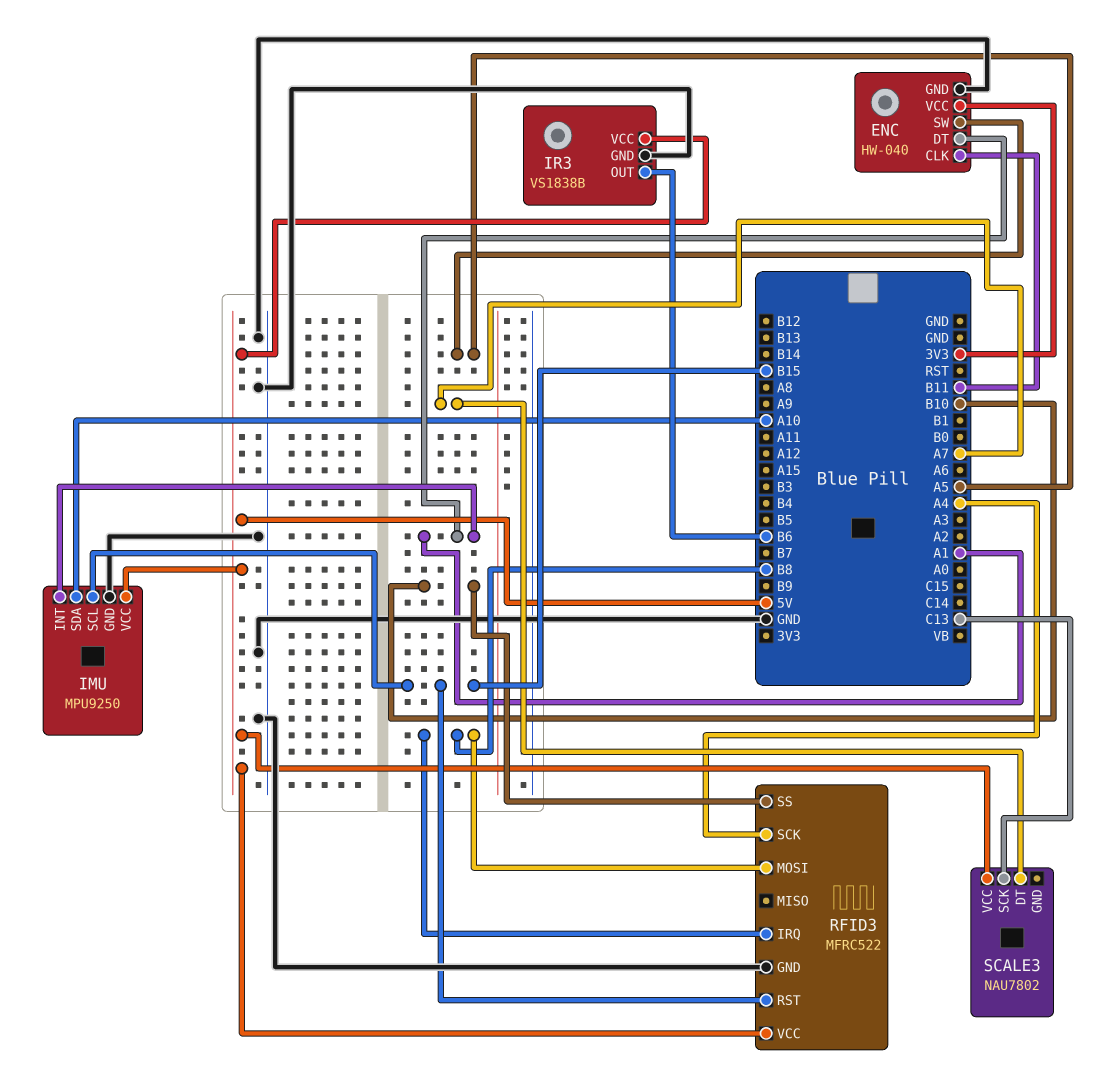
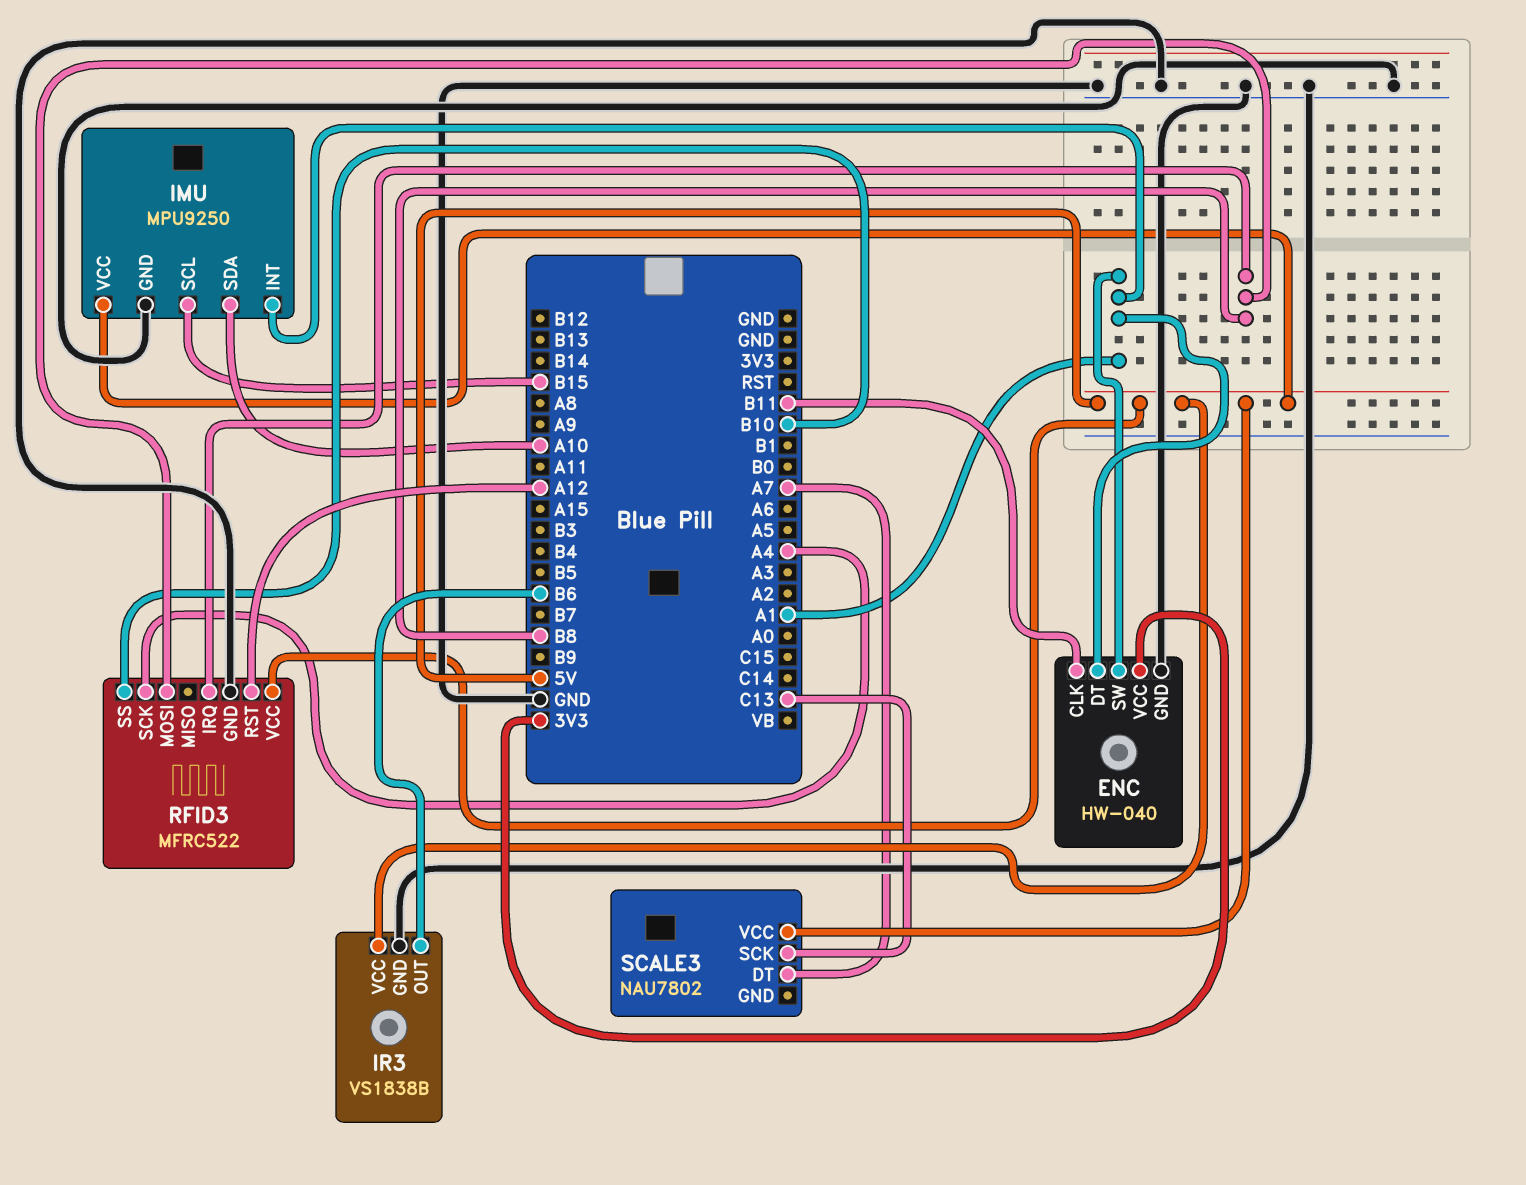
ENC pin SW: A5 -> A1
RFID3 pin RST: B15 -> A12

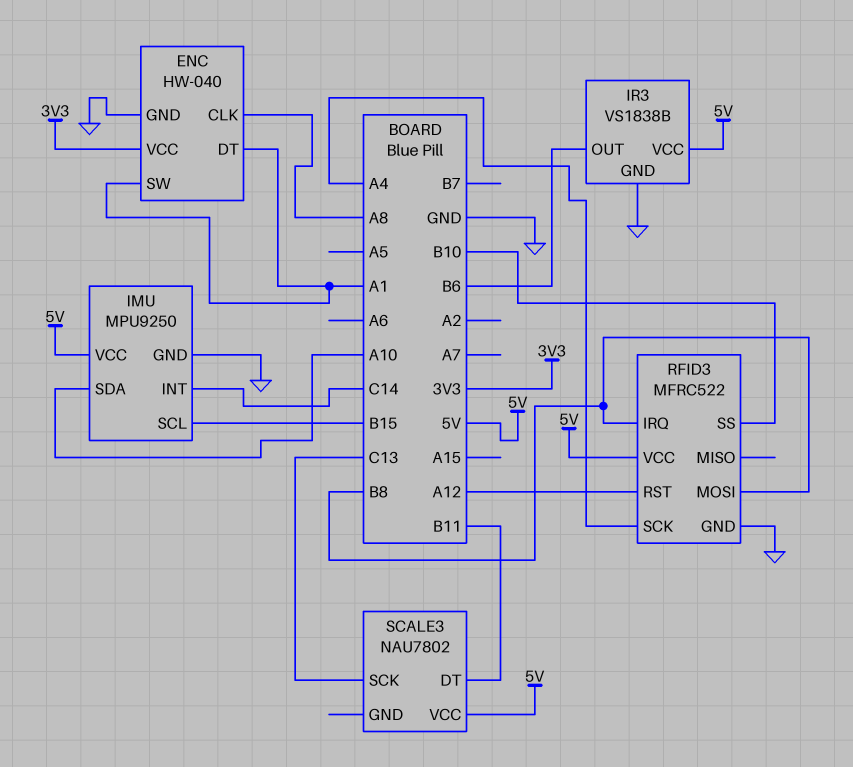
ENC pin CLK: B11 -> A8
IMU pin INT: A1 -> C14
SCALE3 pin DT: A7 -> B11

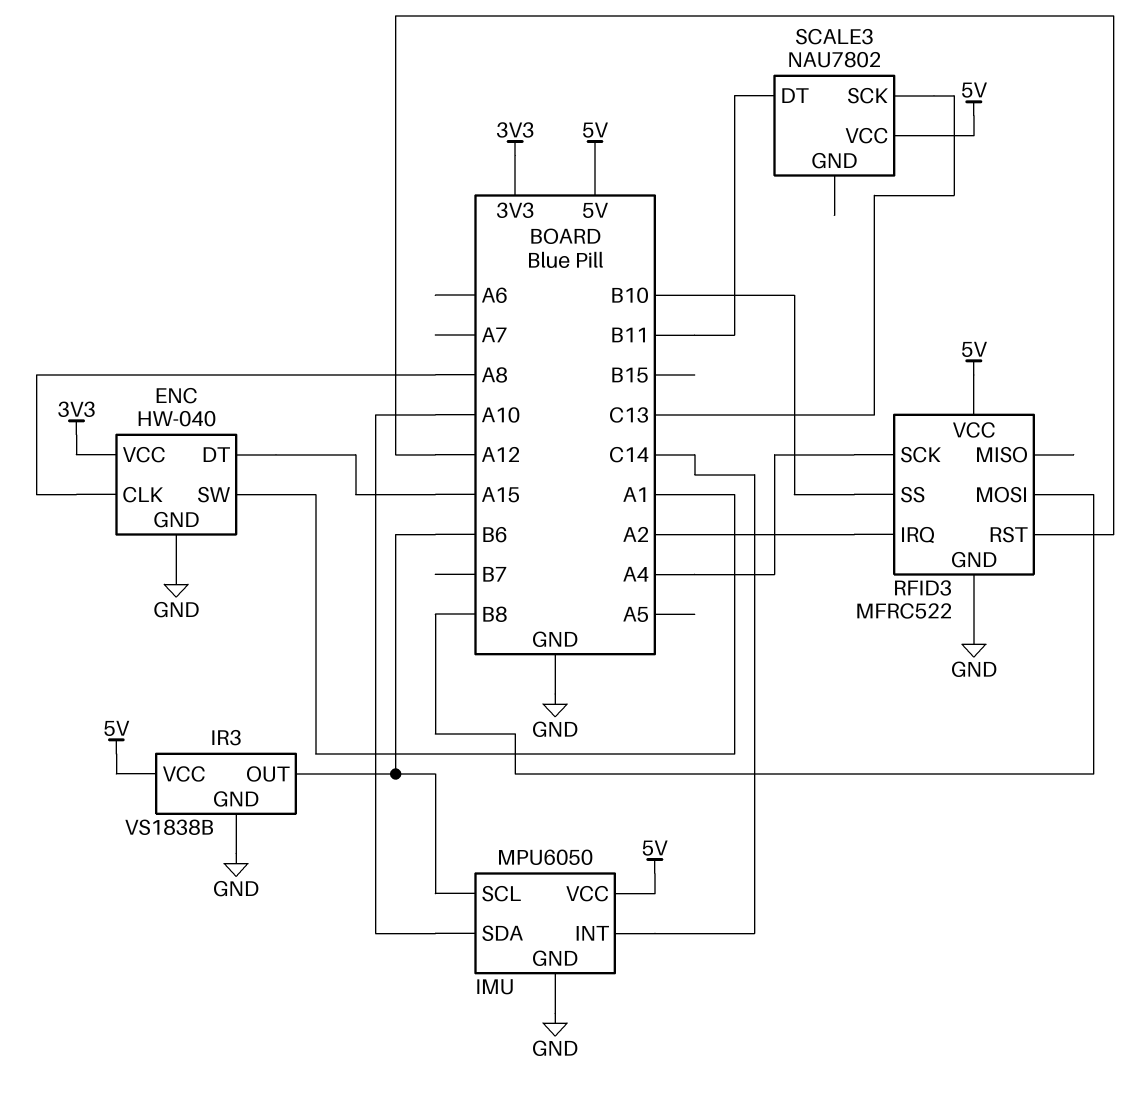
ENC pin DT: A1 -> A15
IMU: MPU9250 -> MPU6050
IMU pin SCL: B15 -> B6
RFID3 pin IRQ: B8 -> A2

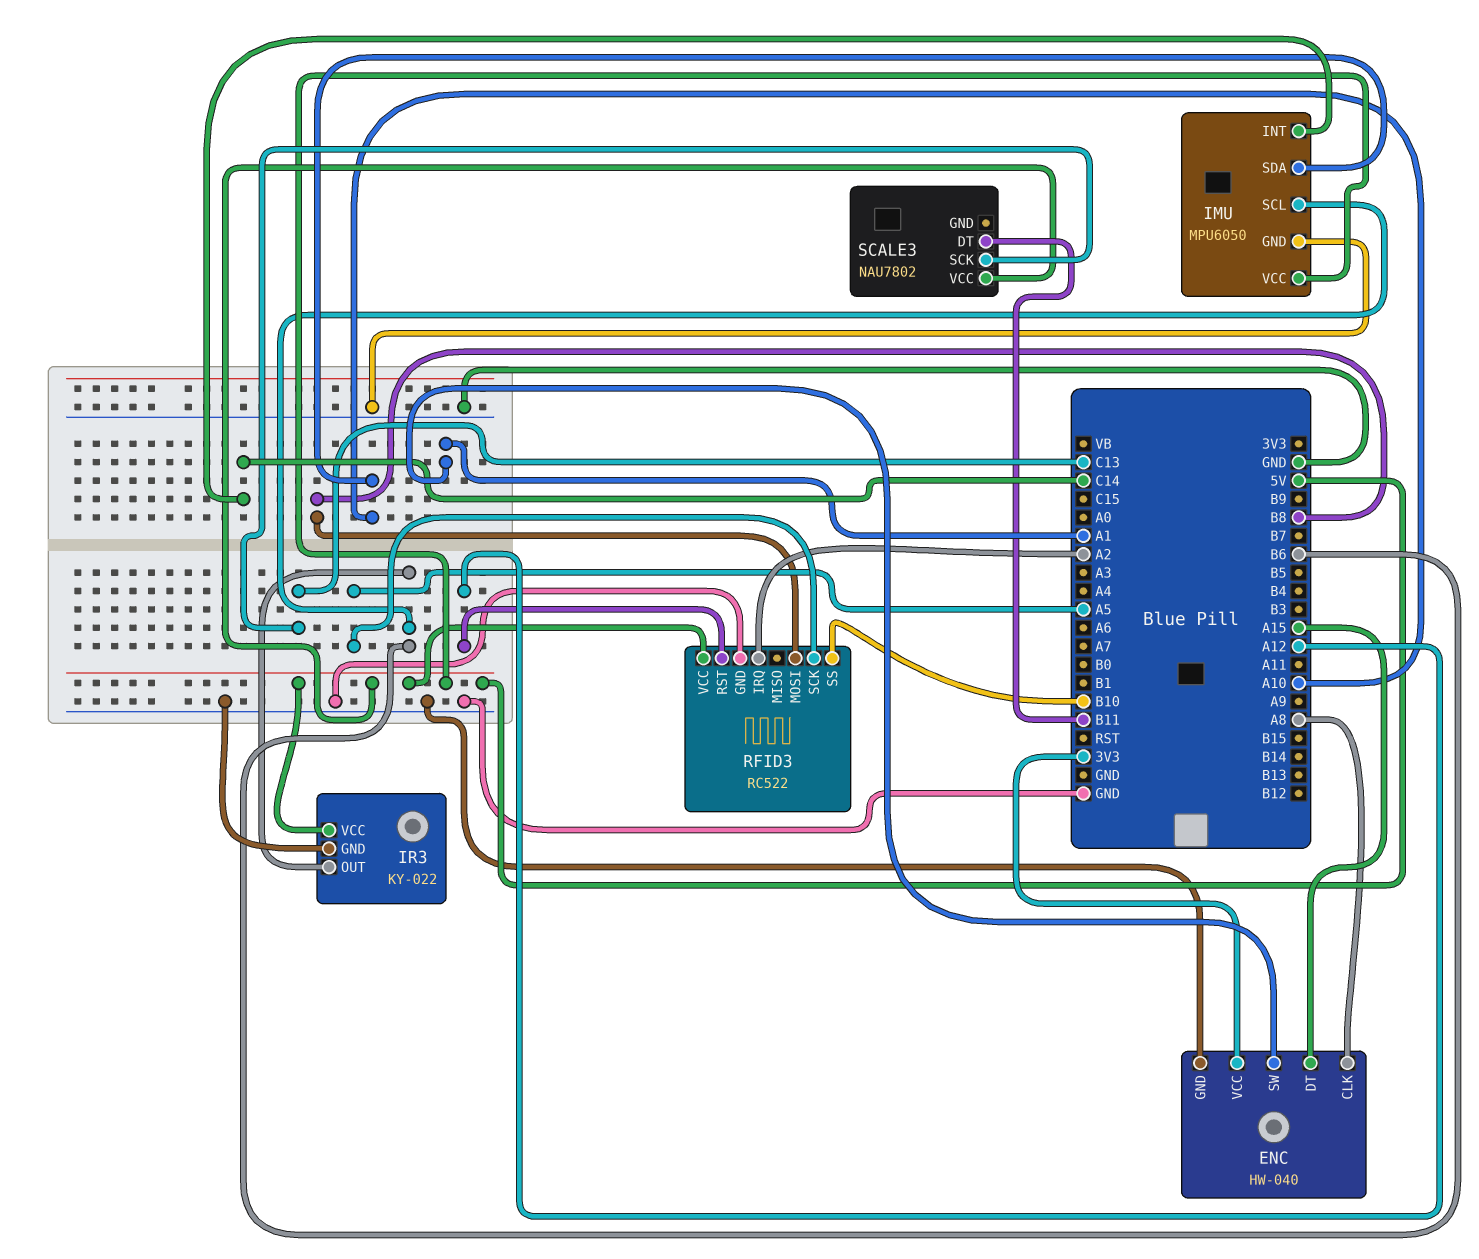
IR3: VS1838B -> KY-022
RFID3: MFRC522 -> RC522
RFID3 pin SCK: A4 -> A5

